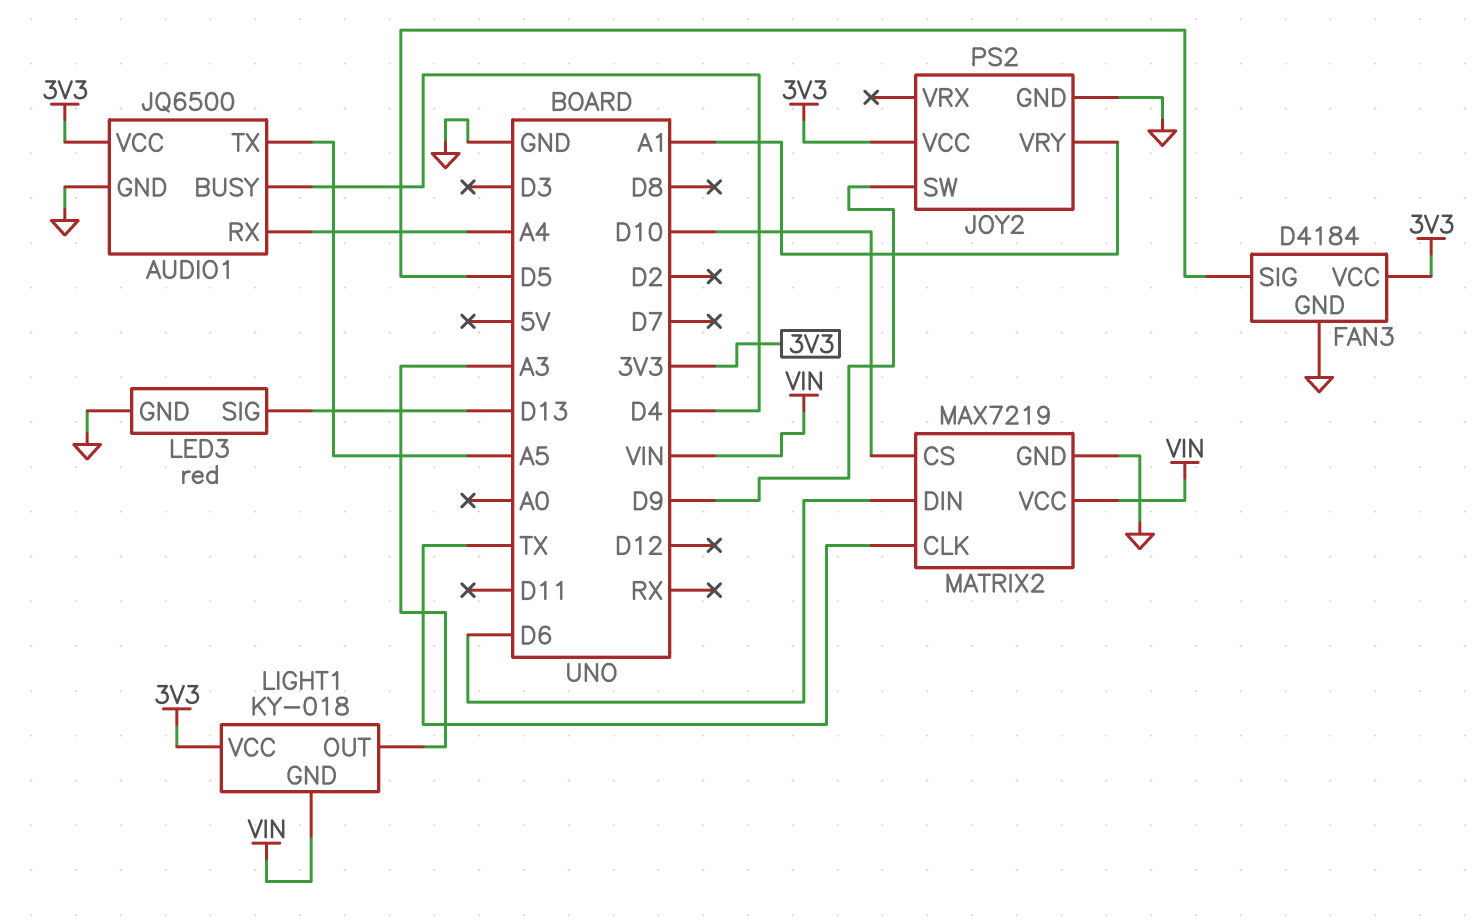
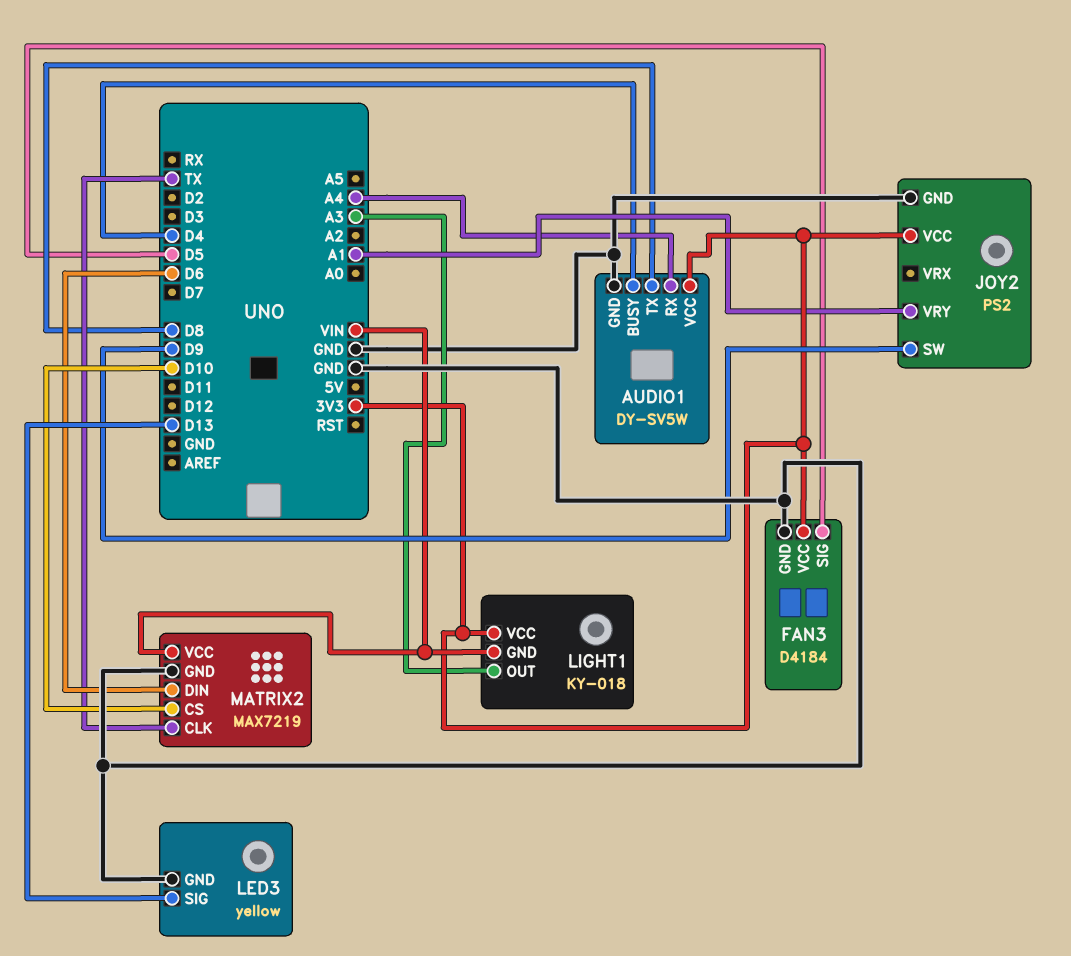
AUDIO1: JQ6500 -> DY-SV5W
AUDIO1 pin TX: A5 -> D8
LED3: red -> yellow

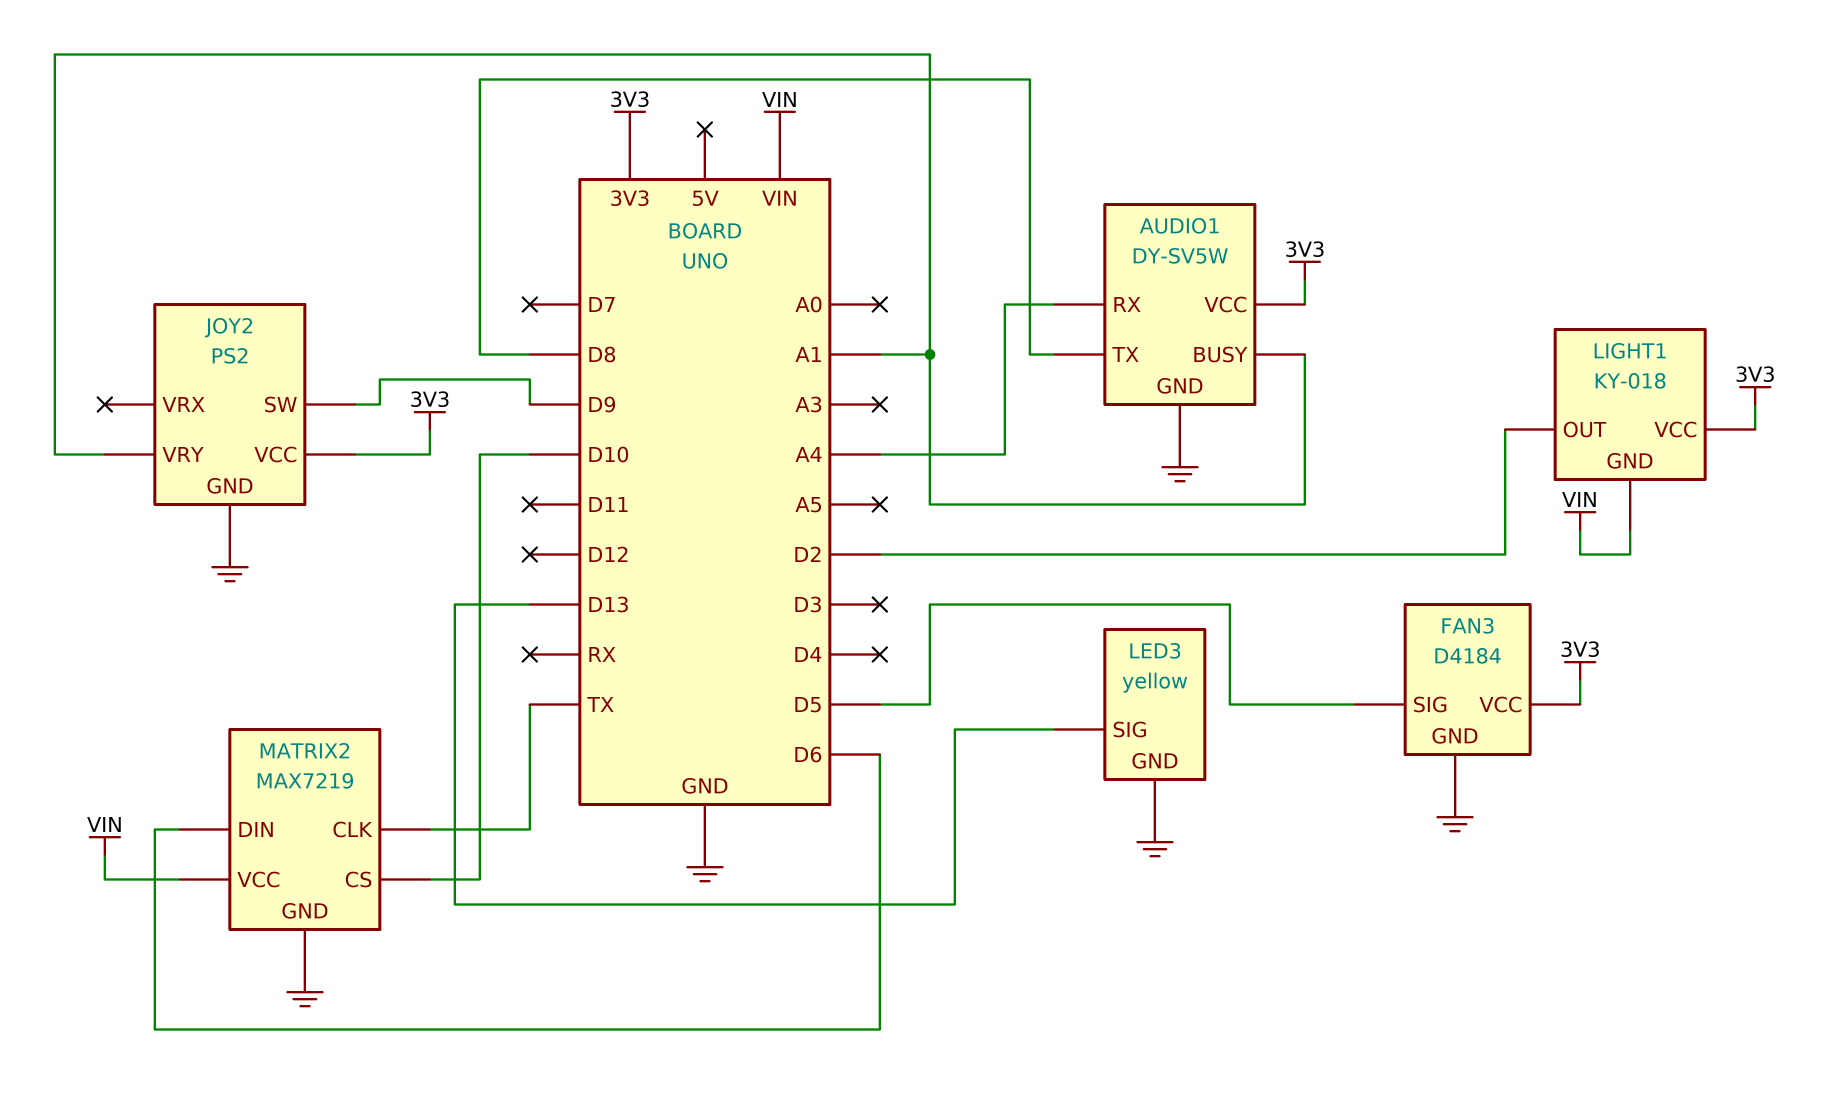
AUDIO1 pin BUSY: D4 -> A1
LIGHT1 pin OUT: A3 -> D2

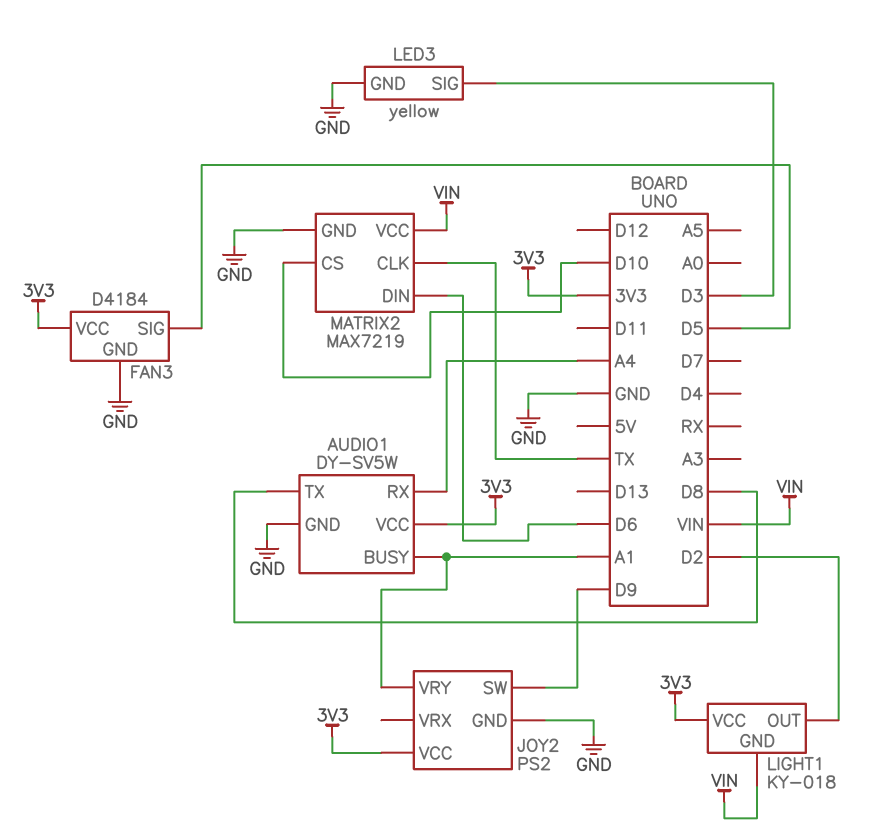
LED3 pin SIG: D13 -> D3

